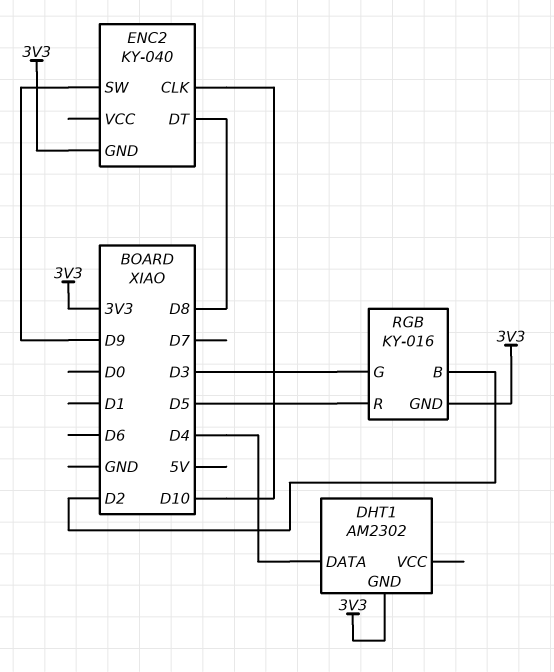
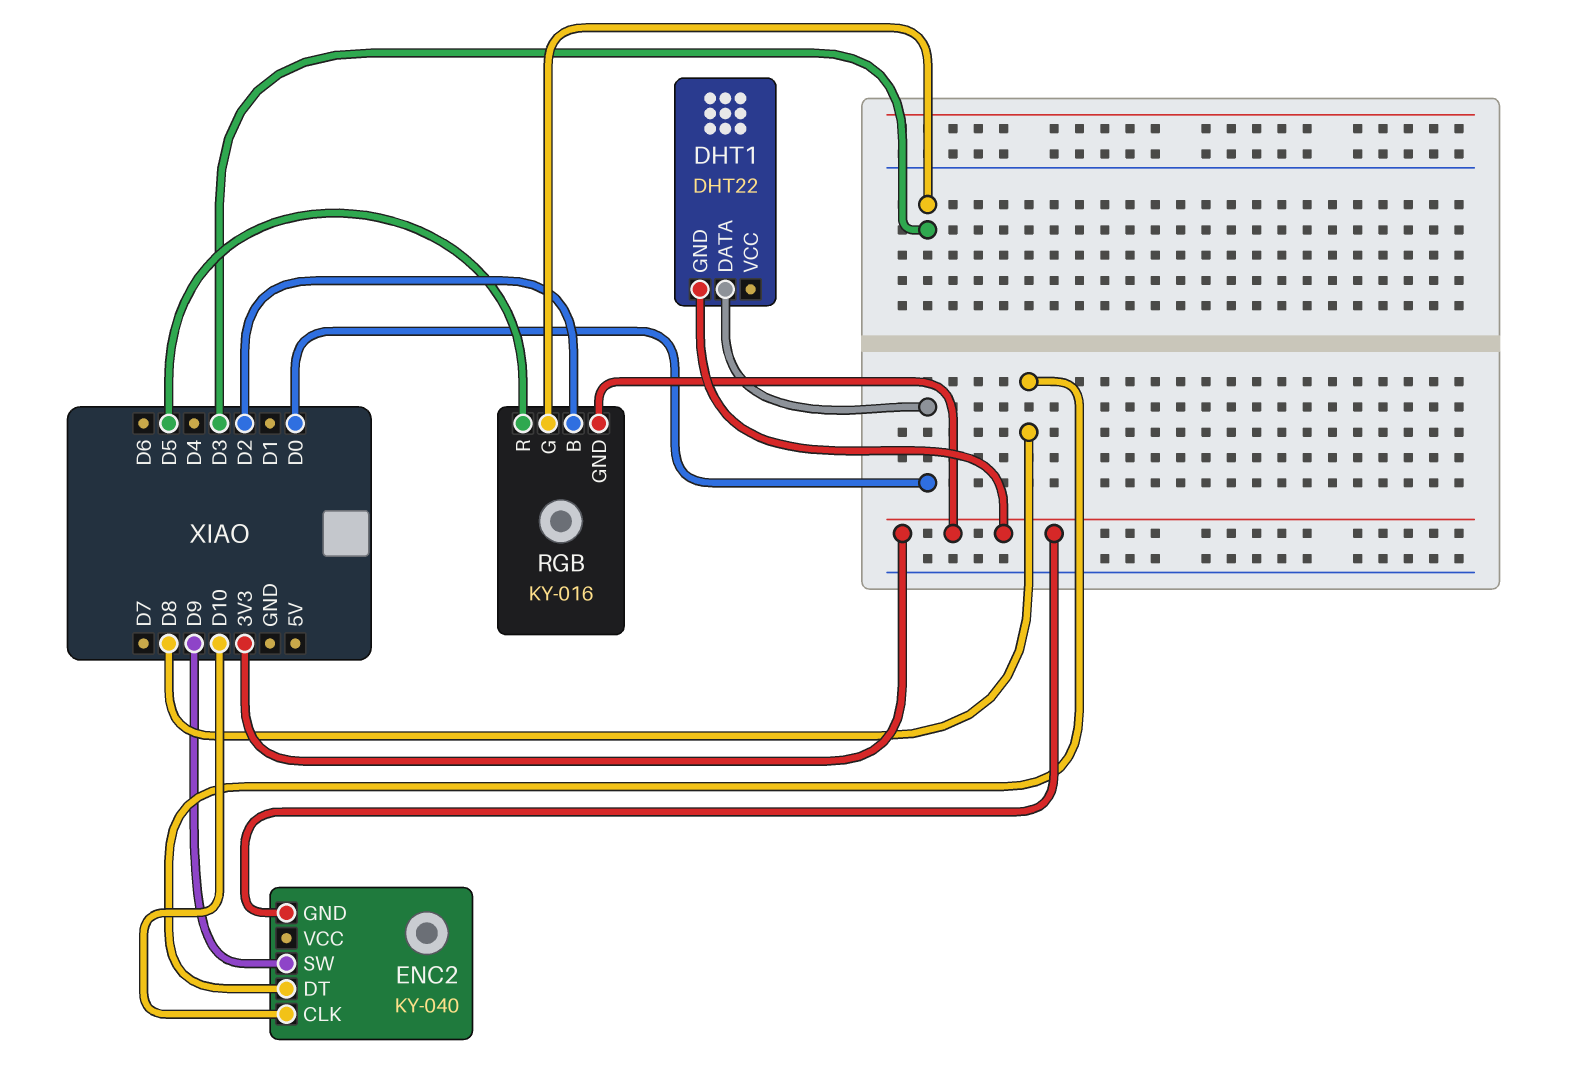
DHT1: AM2302 -> DHT22
DHT1 pin DATA: D4 -> D0

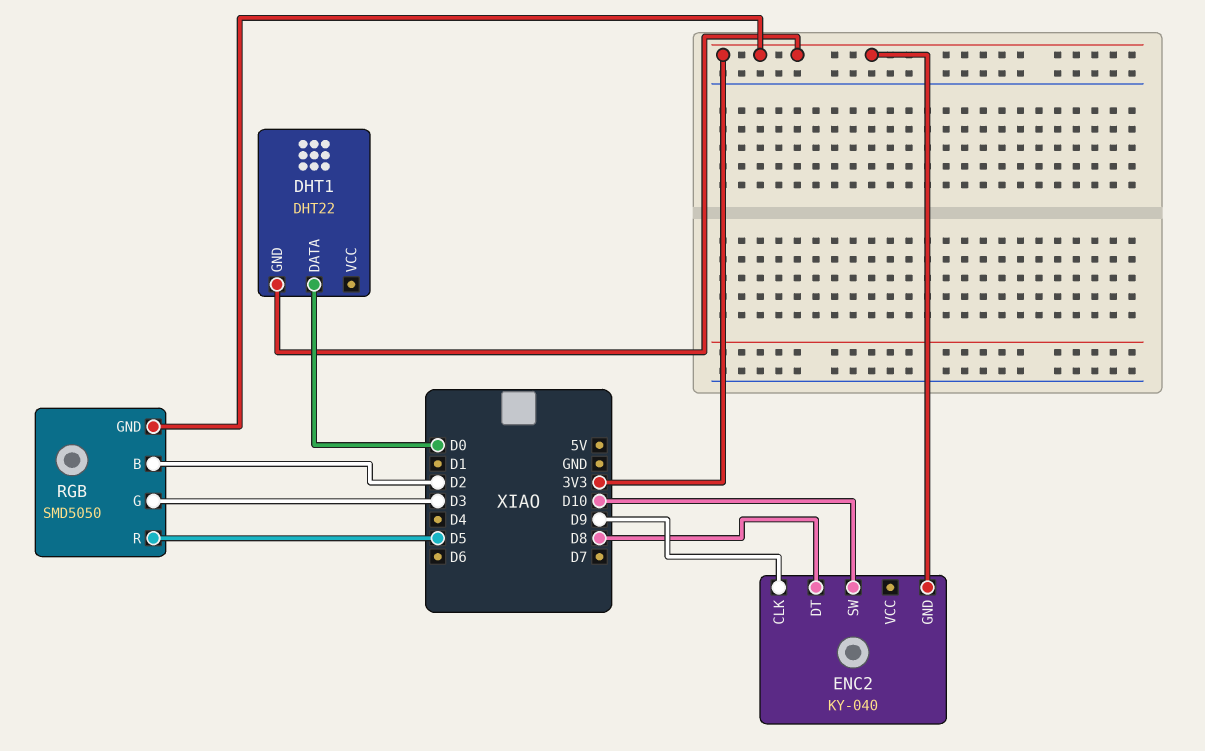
ENC2 pin CLK: D10 -> D9
ENC2 pin SW: D9 -> D10
RGB: KY-016 -> SMD5050

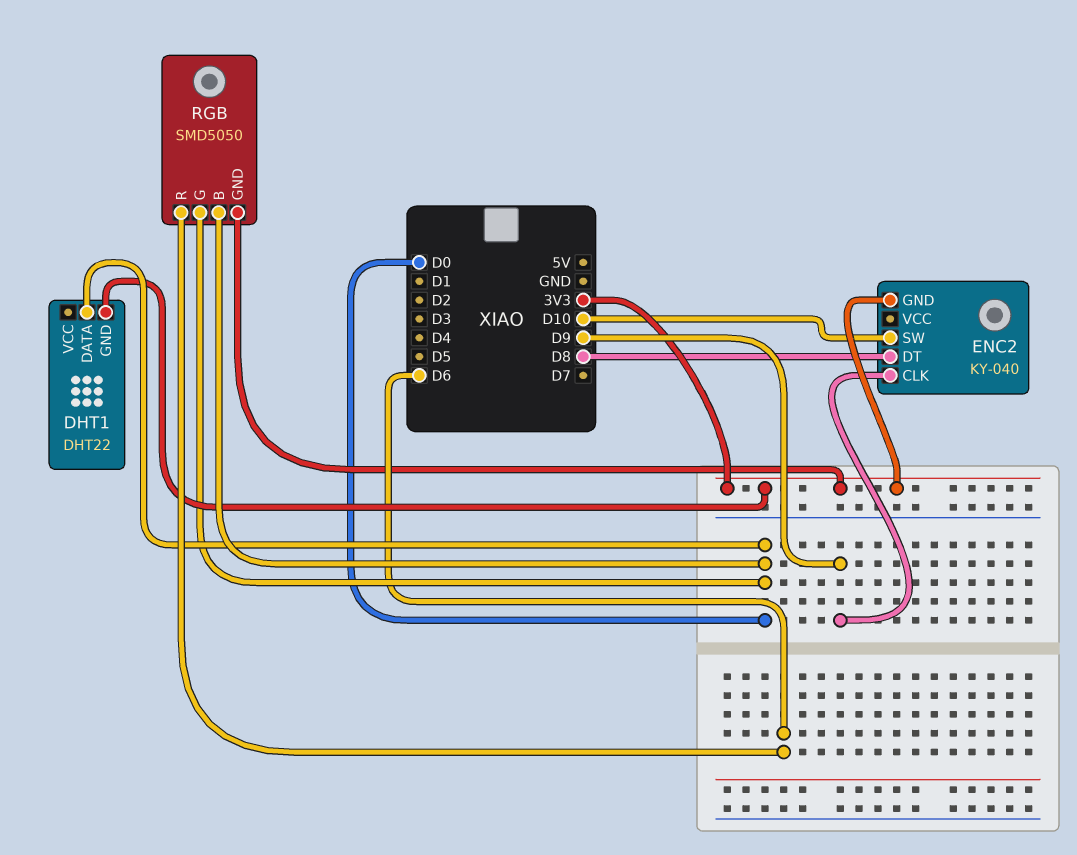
RGB pin B: D2 -> D0
RGB pin G: D3 -> D0
RGB pin R: D5 -> D6

